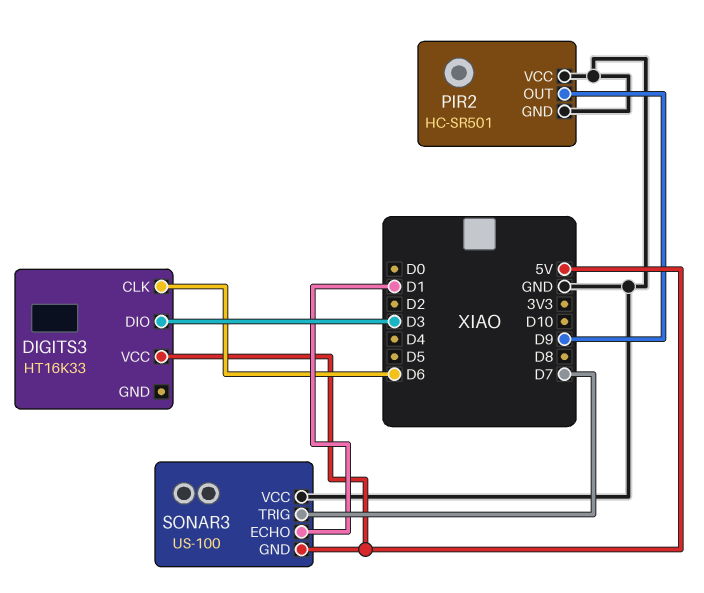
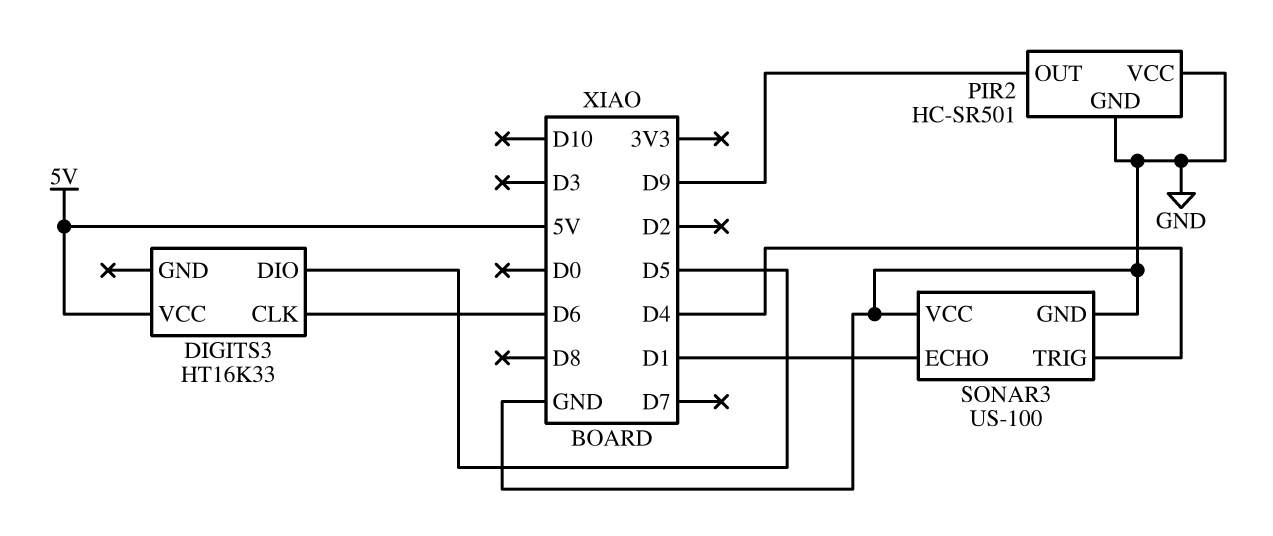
DIGITS3 pin DIO: D3 -> D5
SONAR3 pin GND: 5V -> GND
SONAR3 pin TRIG: D7 -> D4

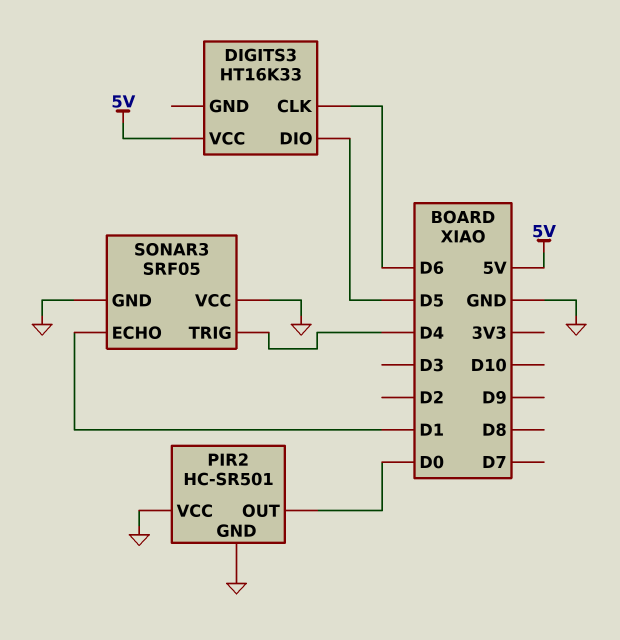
PIR2 pin OUT: D9 -> D0
SONAR3: US-100 -> SRF05

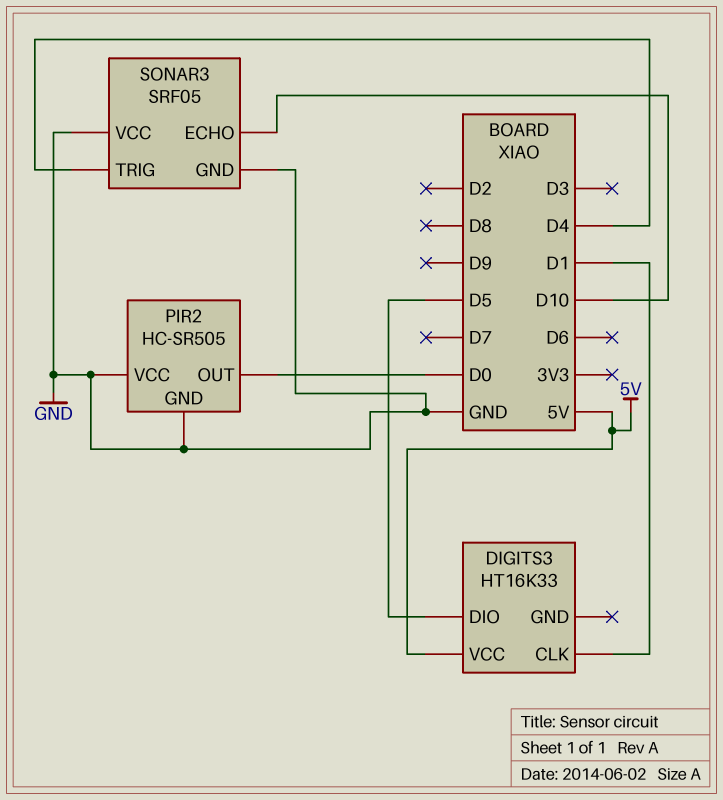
DIGITS3 pin CLK: D6 -> D1
PIR2: HC-SR501 -> HC-SR505
SONAR3 pin ECHO: D1 -> D10

